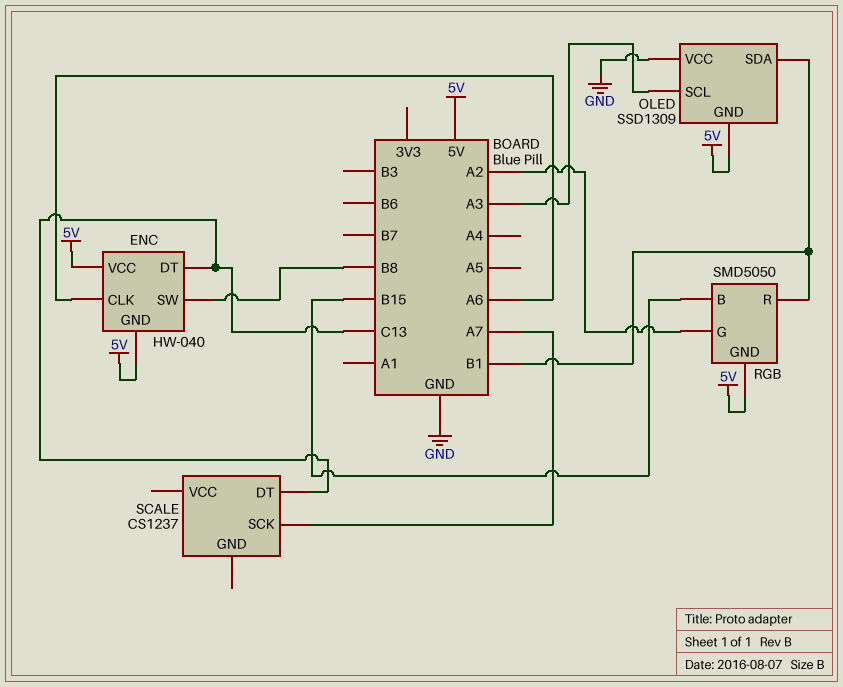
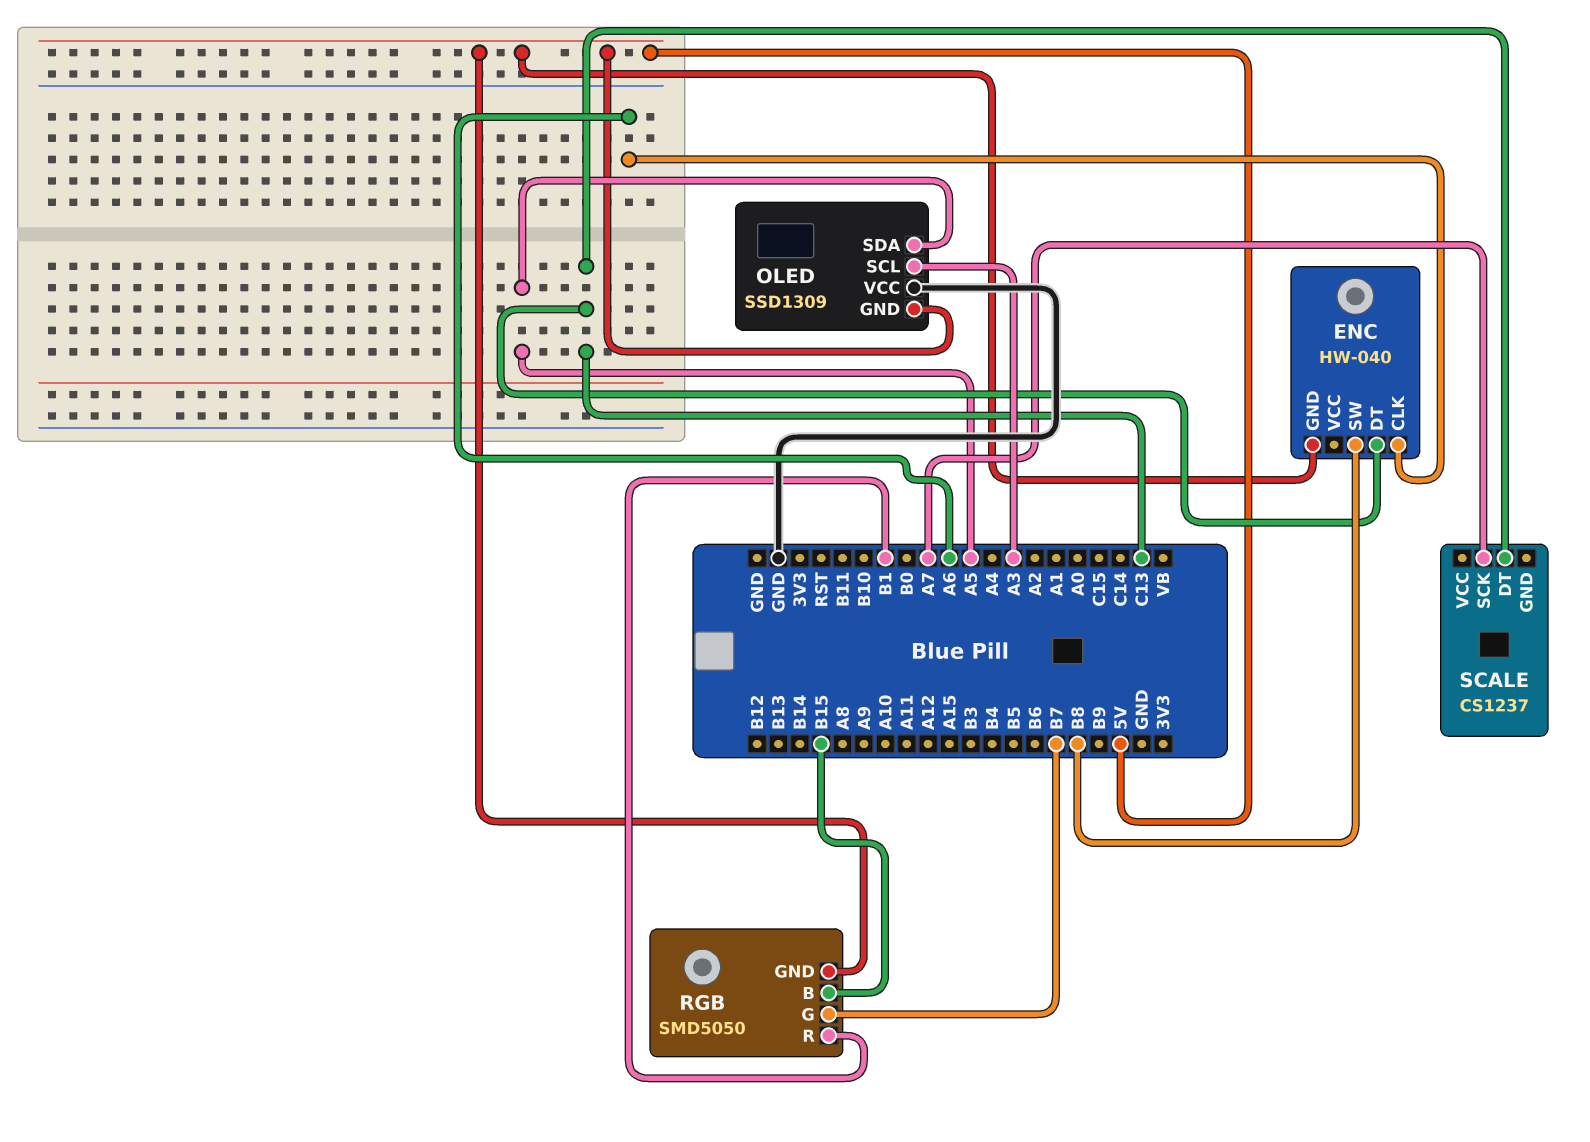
ENC pin VCC: 5V -> none
OLED pin SDA: B1 -> A5
RGB pin G: A2 -> B7

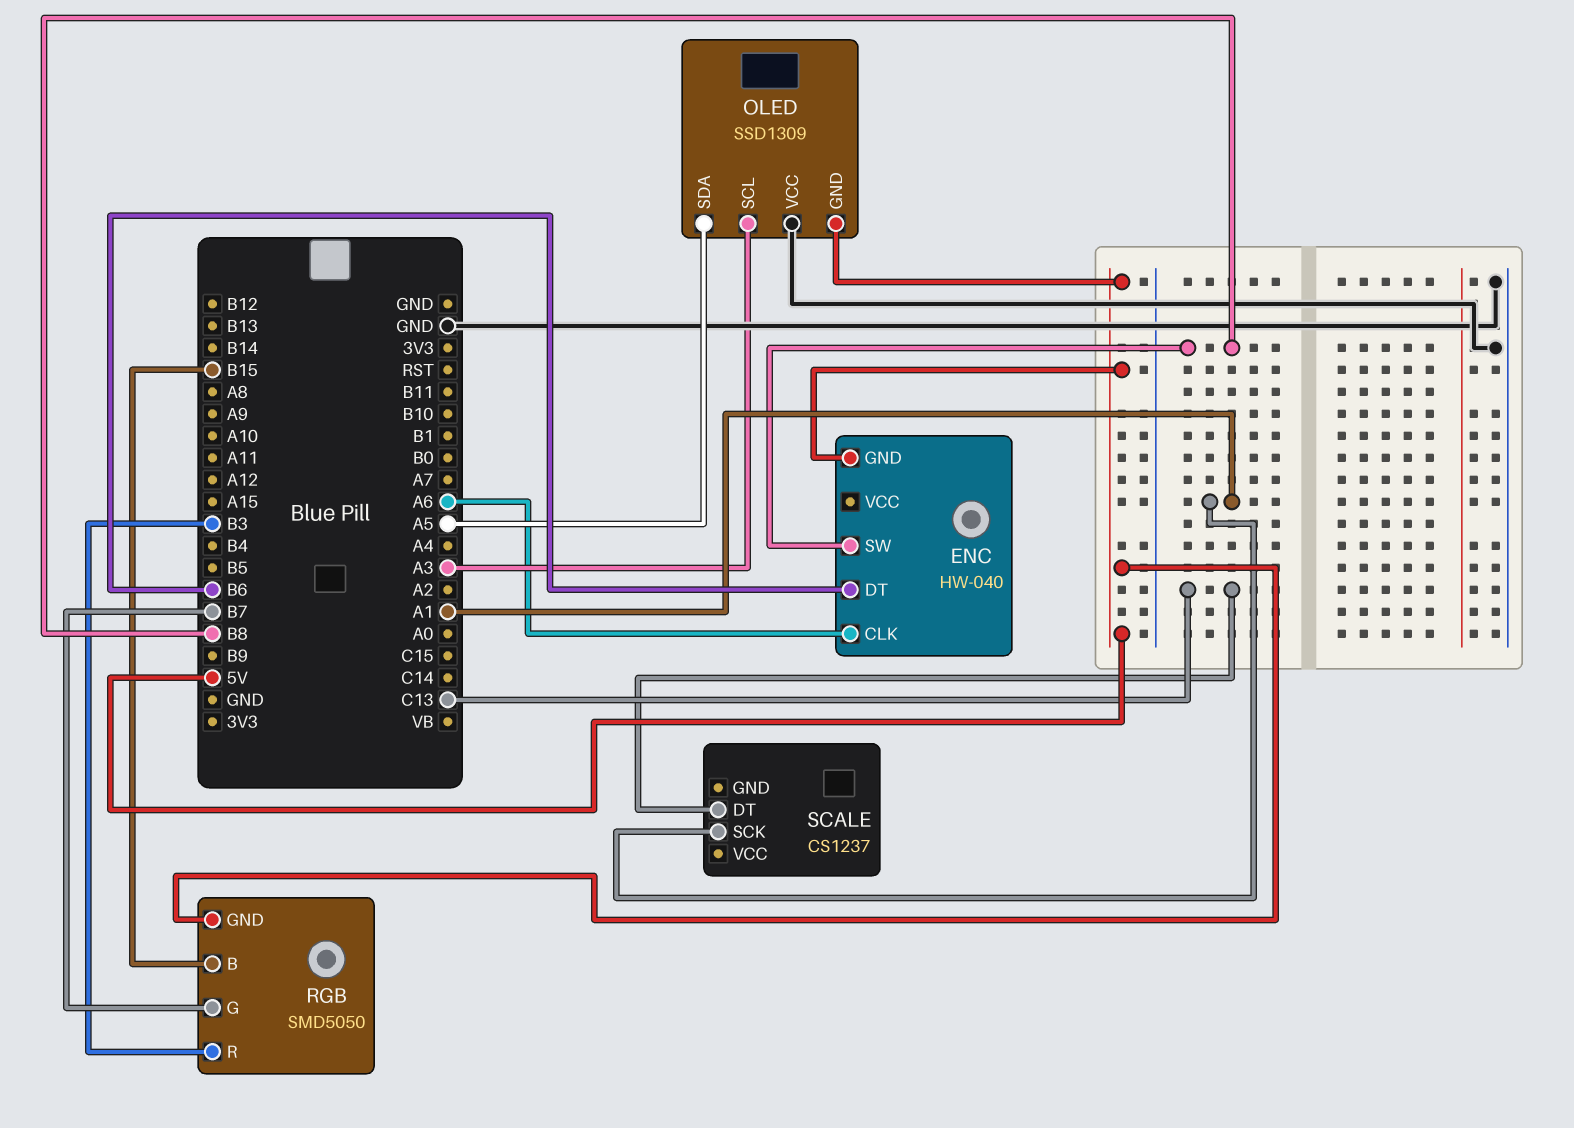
ENC pin DT: C13 -> B6
RGB pin R: B1 -> B3
SCALE pin SCK: A7 -> A1

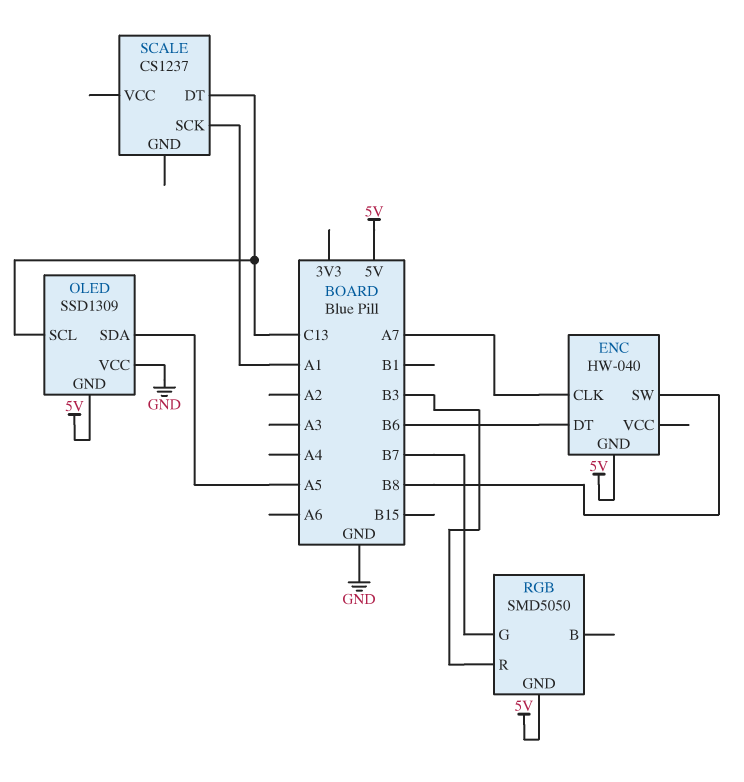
ENC pin CLK: A6 -> A7
OLED pin SCL: A3 -> C13
RGB pin B: B15 -> none

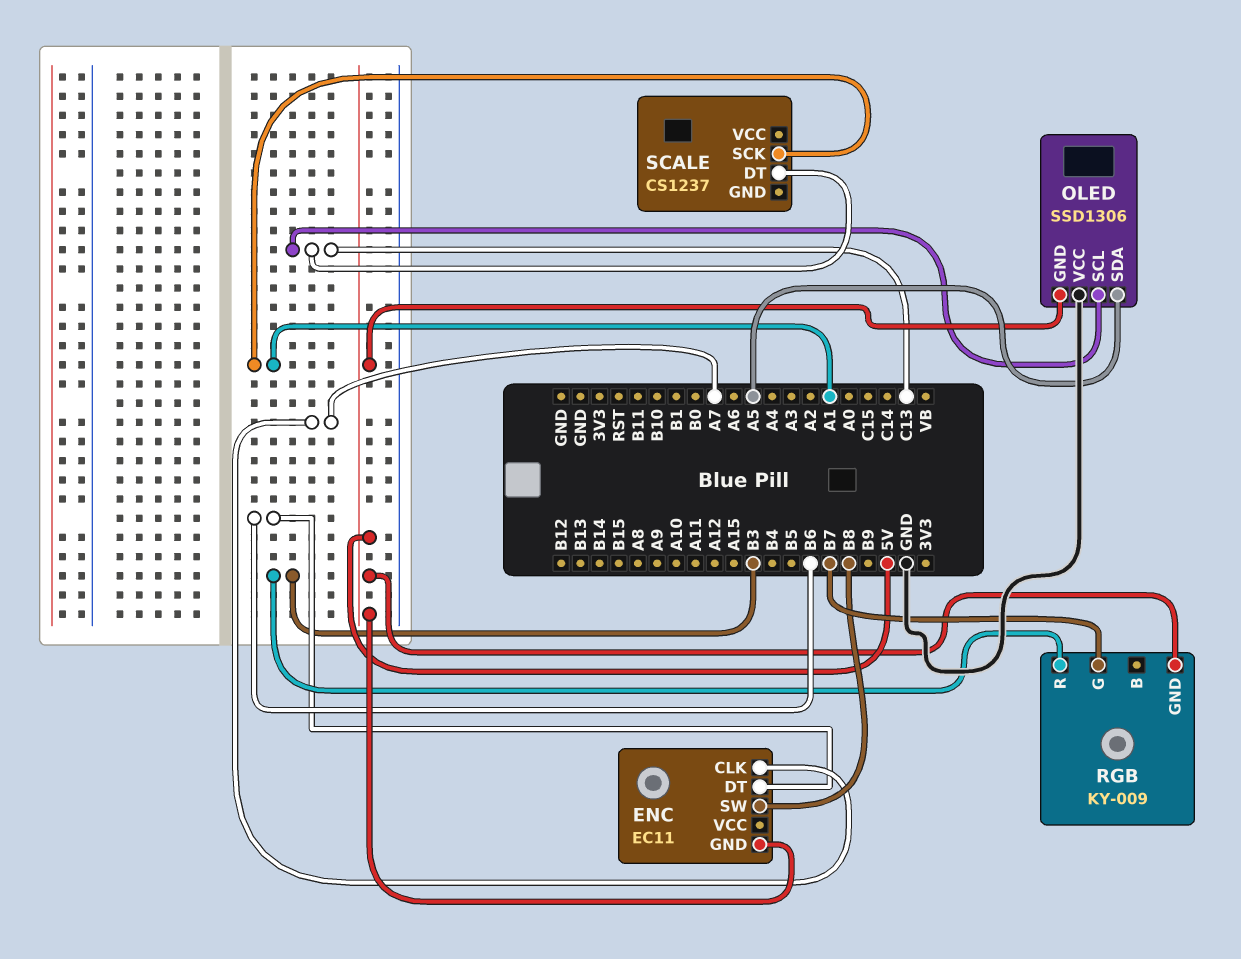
ENC: HW-040 -> EC11
OLED: SSD1309 -> SSD1306
RGB: SMD5050 -> KY-009

